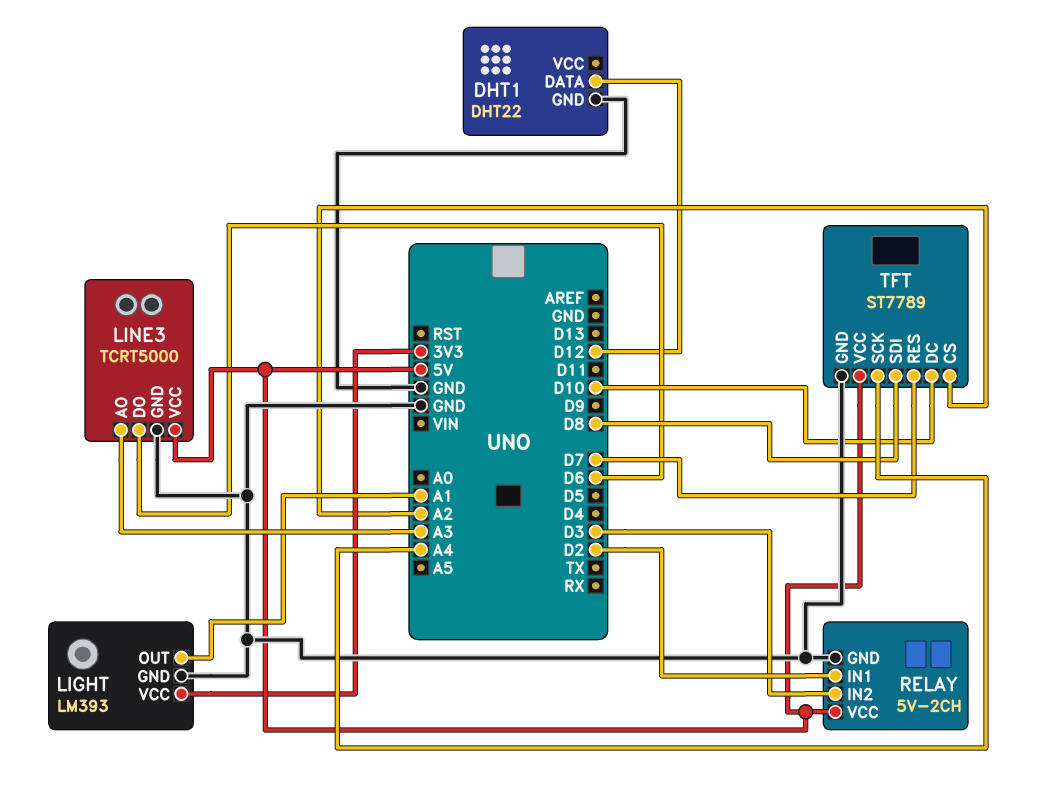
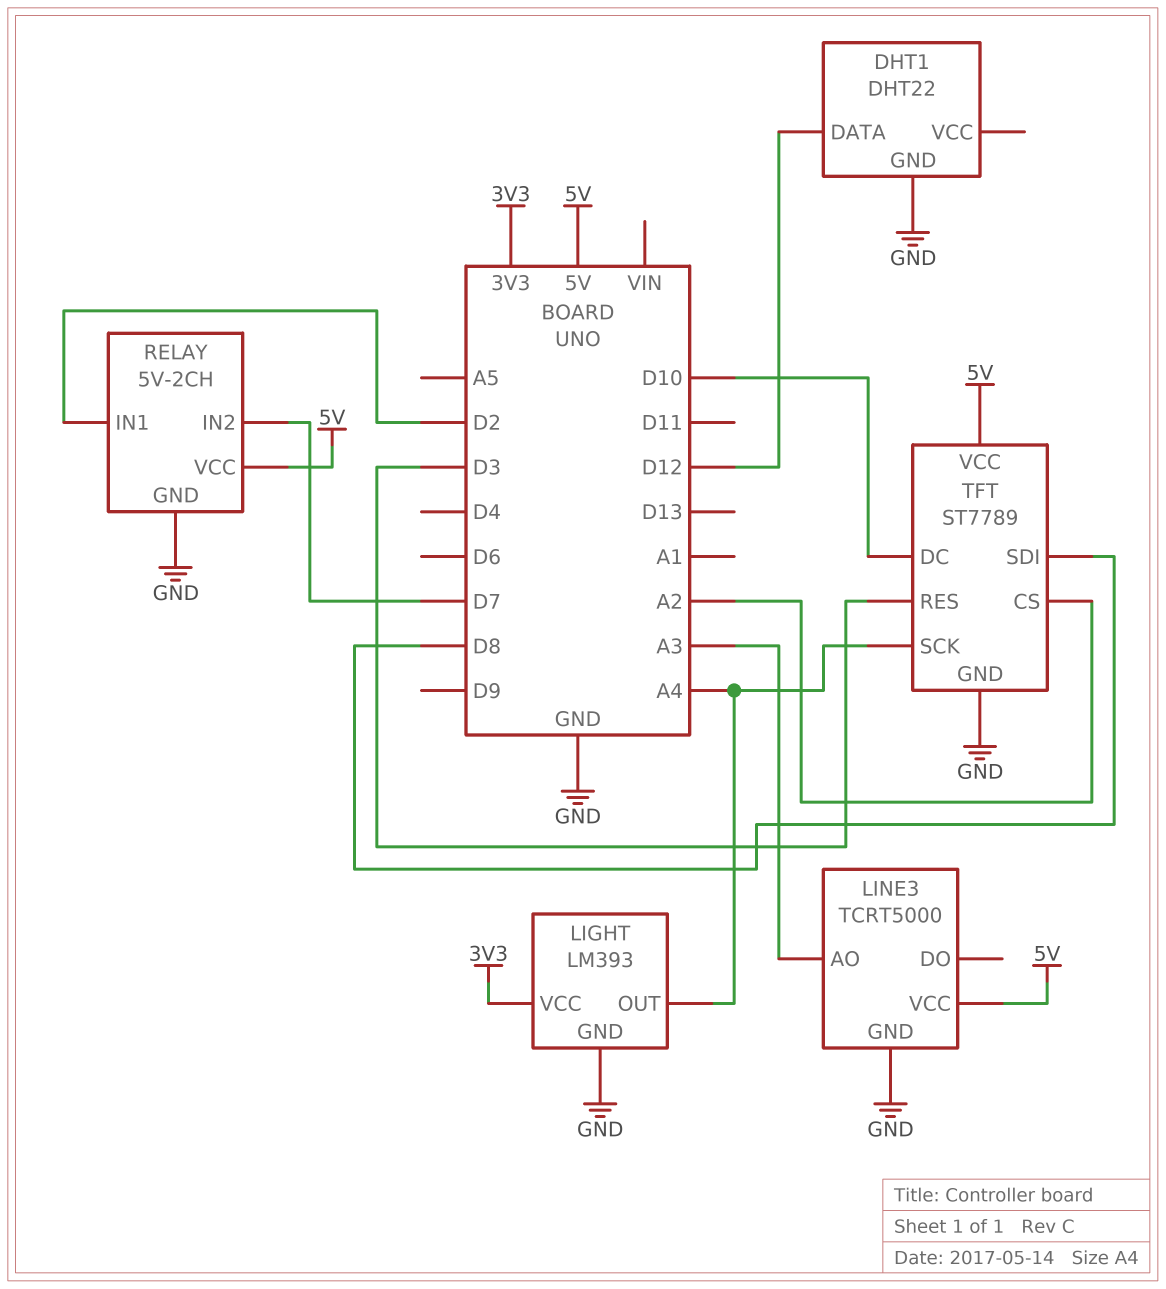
LIGHT pin OUT: A1 -> A4
LINE3 pin DO: D6 -> none
RELAY pin IN2: D3 -> D7
TFT pin RES: D7 -> D3

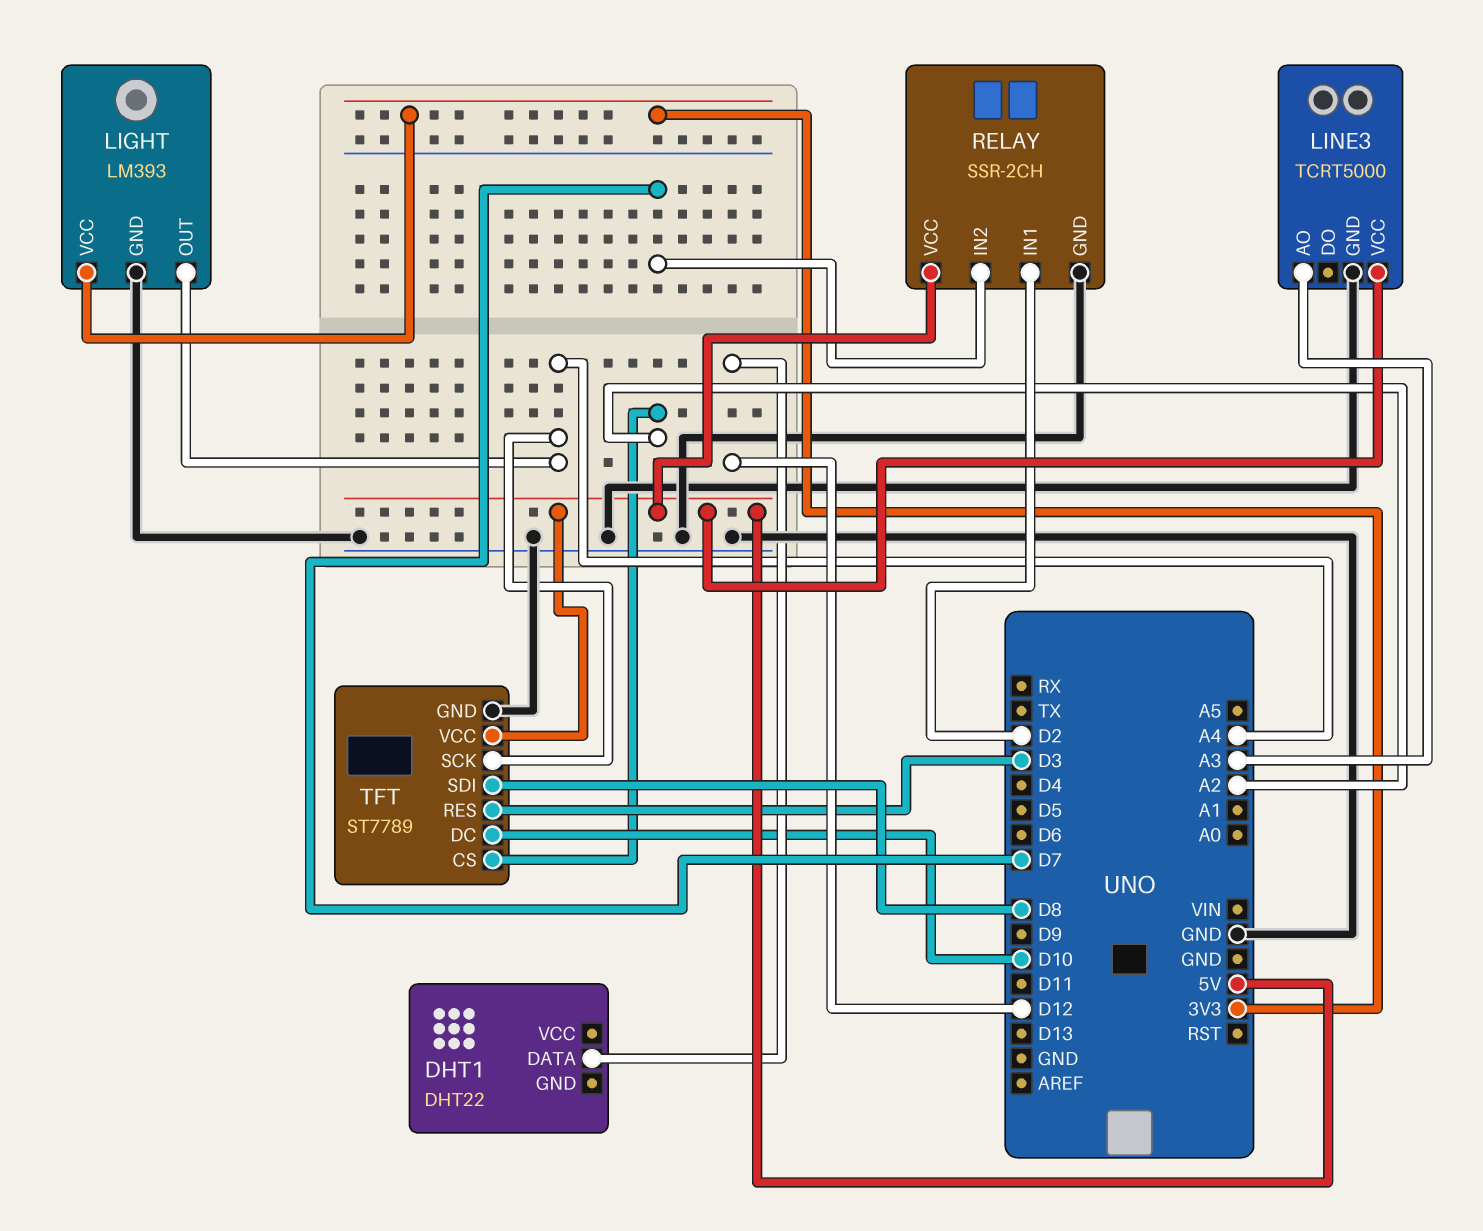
DHT1 pin GND: GND -> none
RELAY: 5V-2CH -> SSR-2CH

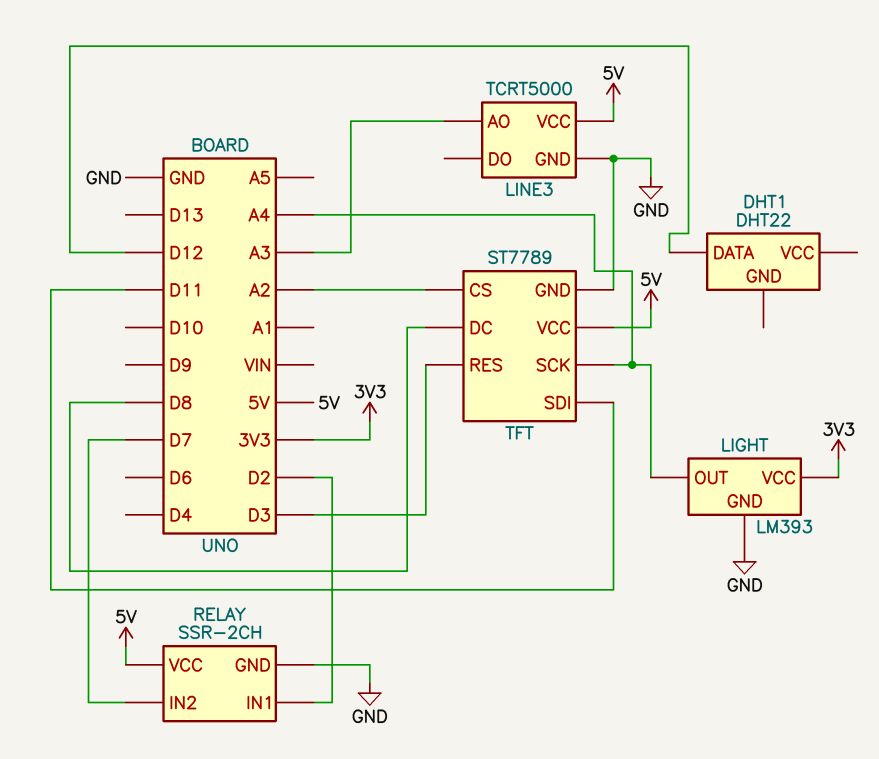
TFT pin DC: D10 -> D8
TFT pin SDI: D8 -> D11

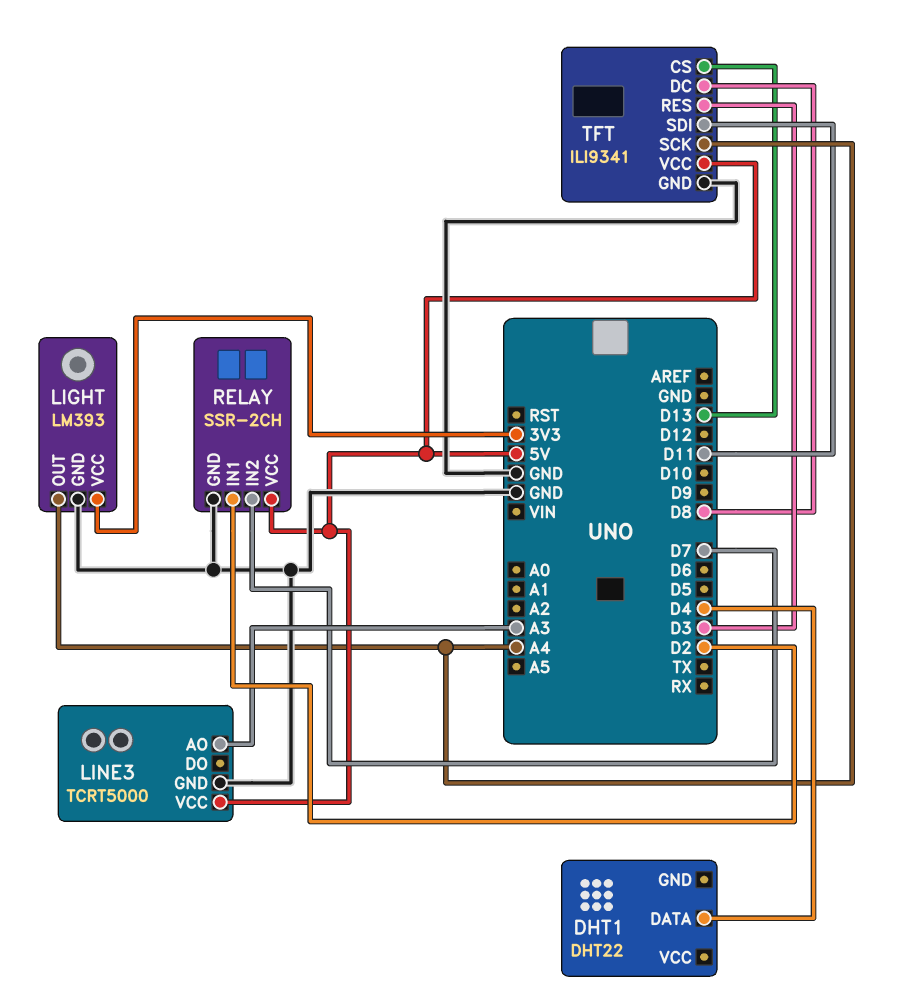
DHT1 pin DATA: D12 -> D4
TFT: ST7789 -> ILI9341
TFT pin CS: A2 -> D13

